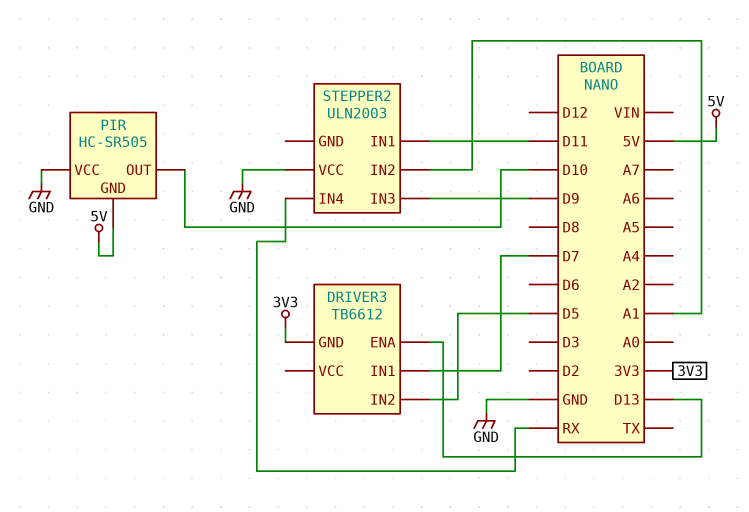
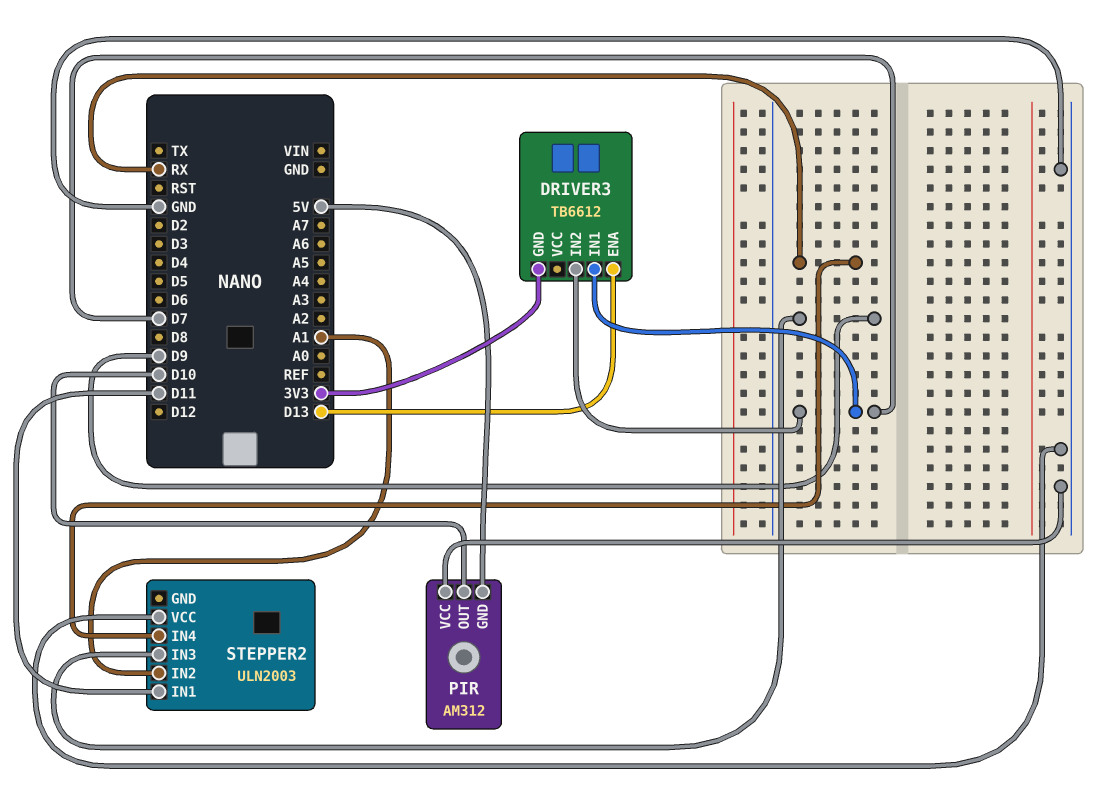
DRIVER3 pin IN2: D5 -> D7
PIR: HC-SR505 -> AM312

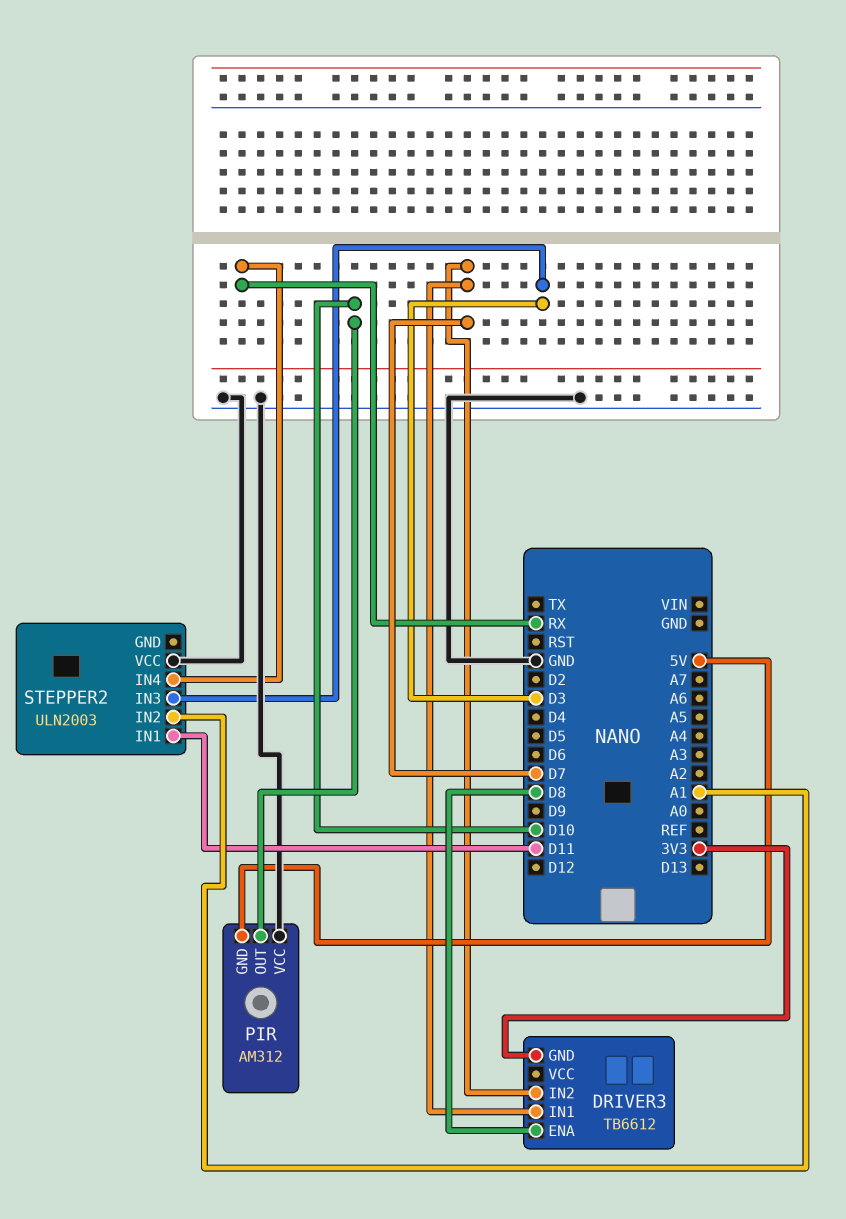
DRIVER3 pin ENA: D13 -> D8
STEPPER2 pin IN3: D9 -> D3

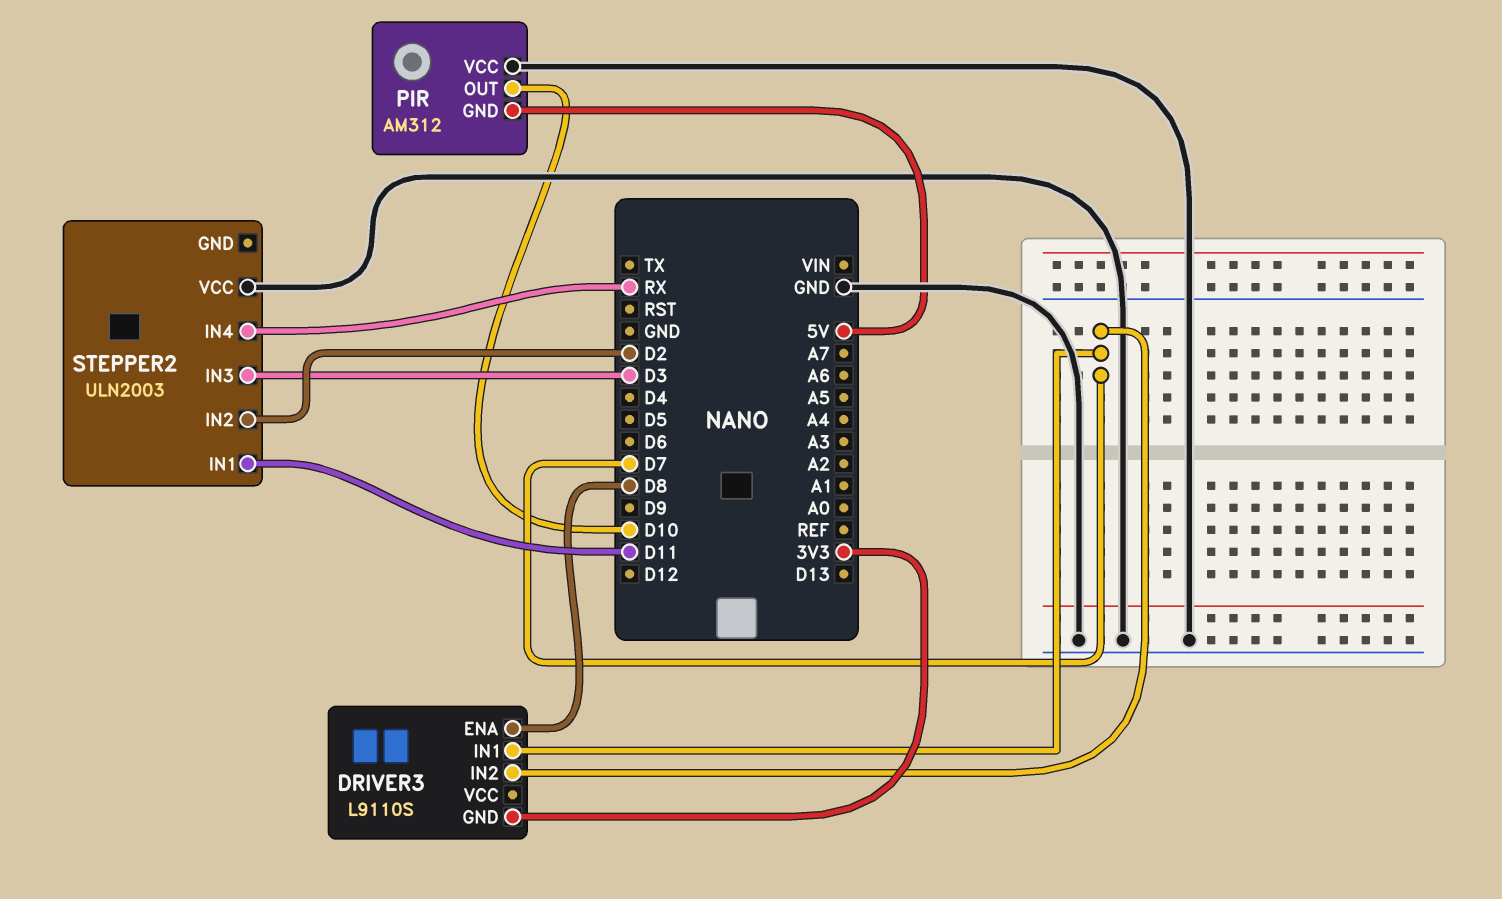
DRIVER3: TB6612 -> L9110S
STEPPER2 pin IN2: A1 -> D2

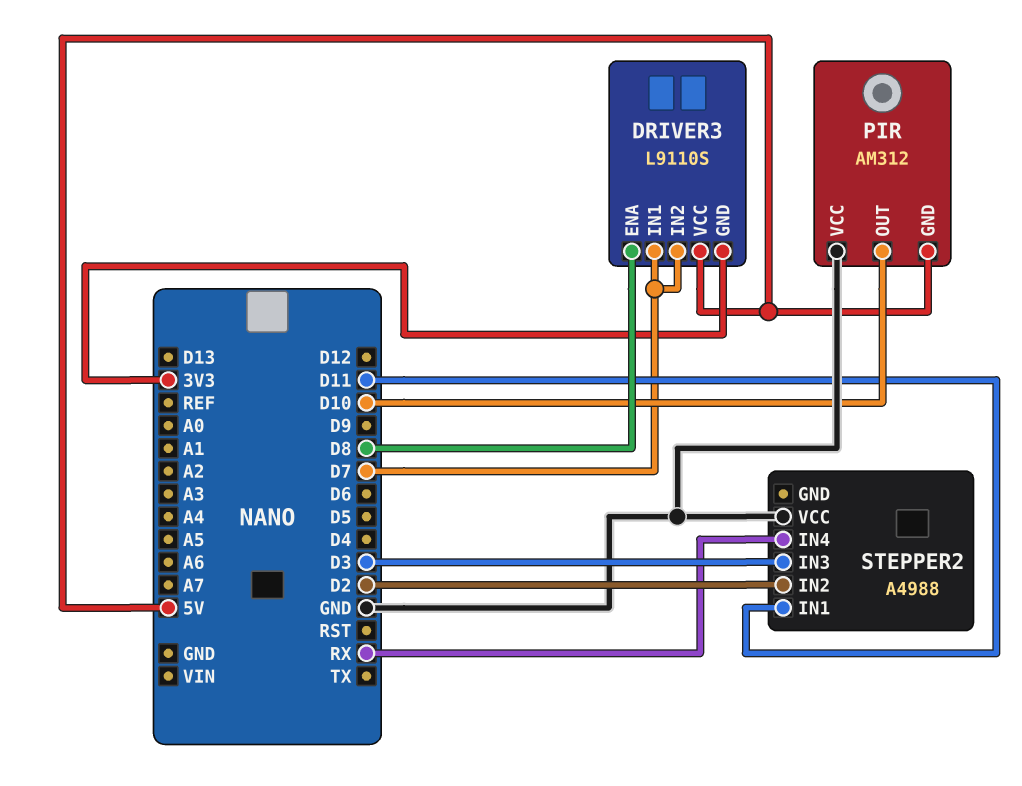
DRIVER3 pin VCC: none -> 5V
STEPPER2: ULN2003 -> A4988

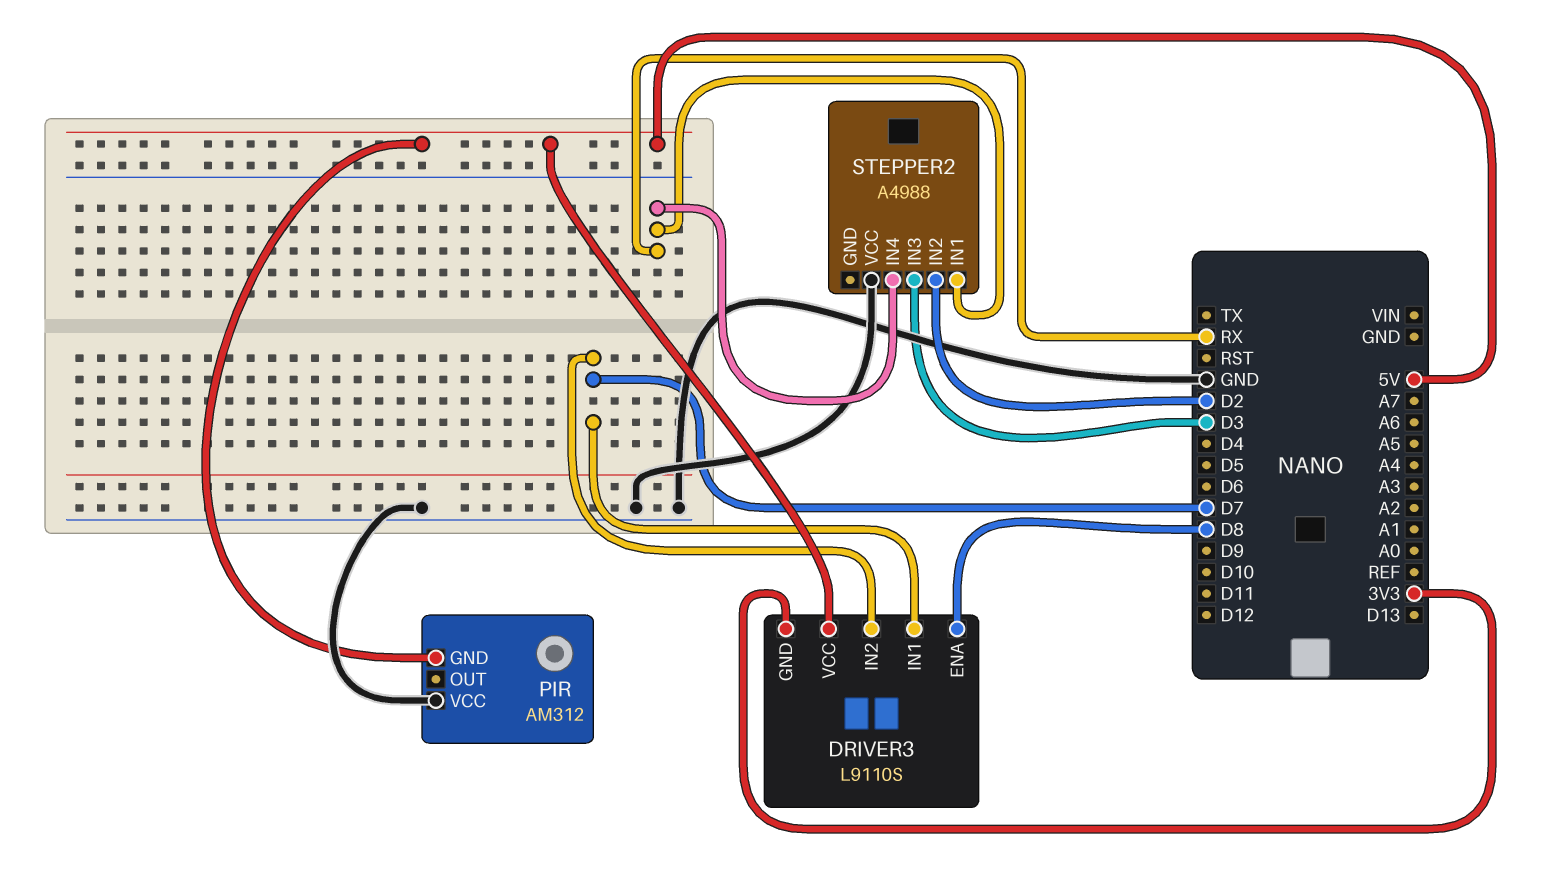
PIR pin OUT: D10 -> none
STEPPER2 pin IN1: D11 -> RX

